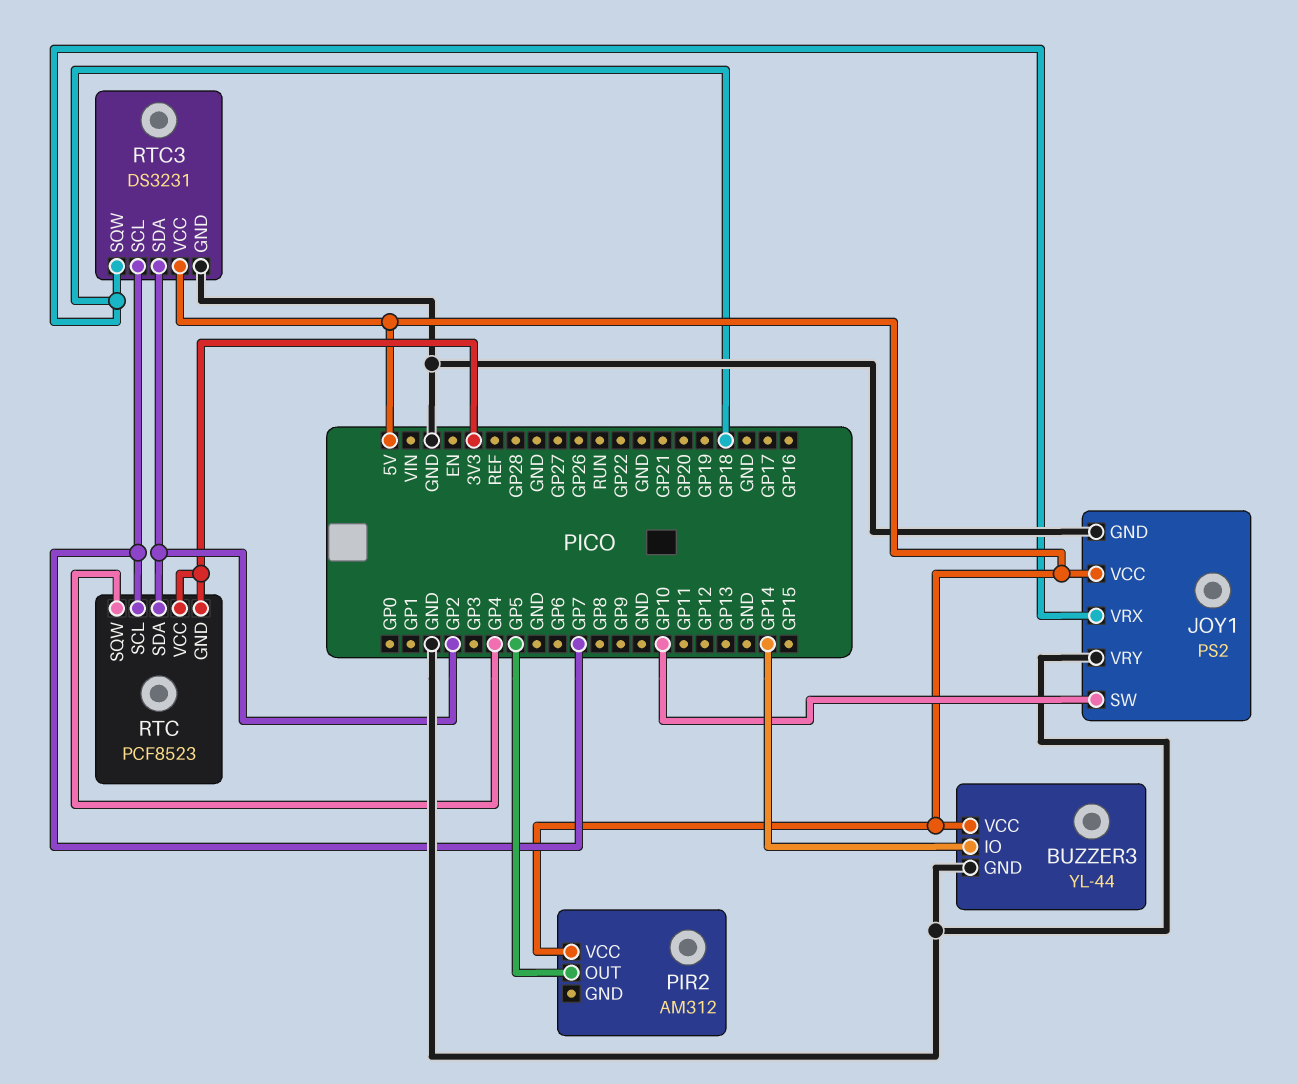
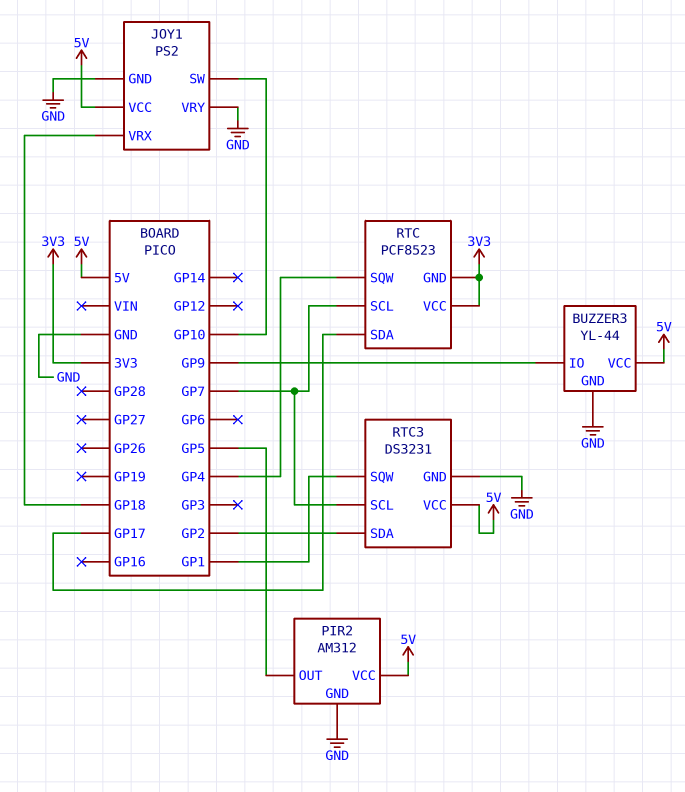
BUZZER3 pin IO: GP14 -> GP9
PIR2 pin GND: none -> GND
RTC pin SDA: GP2 -> GP17
RTC3 pin SQW: GP18 -> GP1

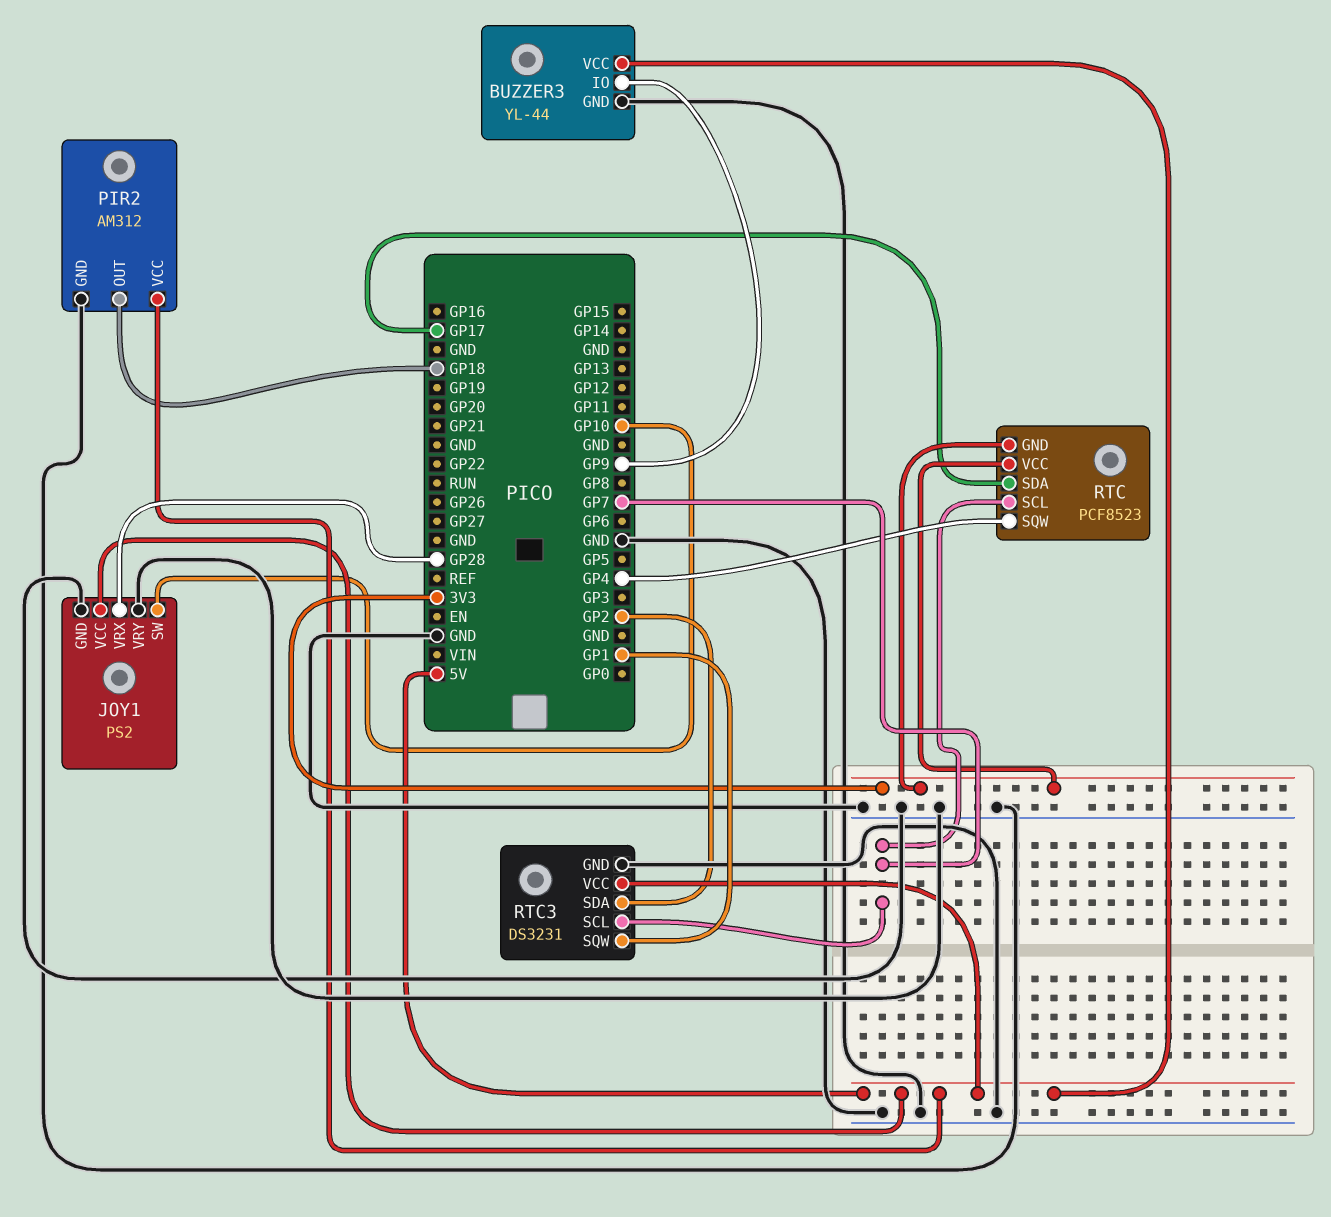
JOY1 pin VRX: GP18 -> GP28
PIR2 pin OUT: GP5 -> GP18

